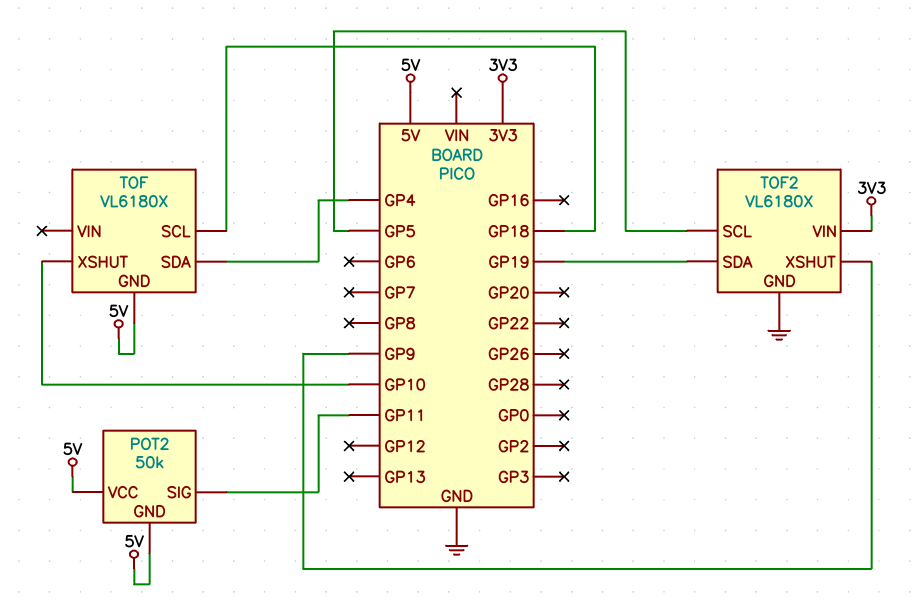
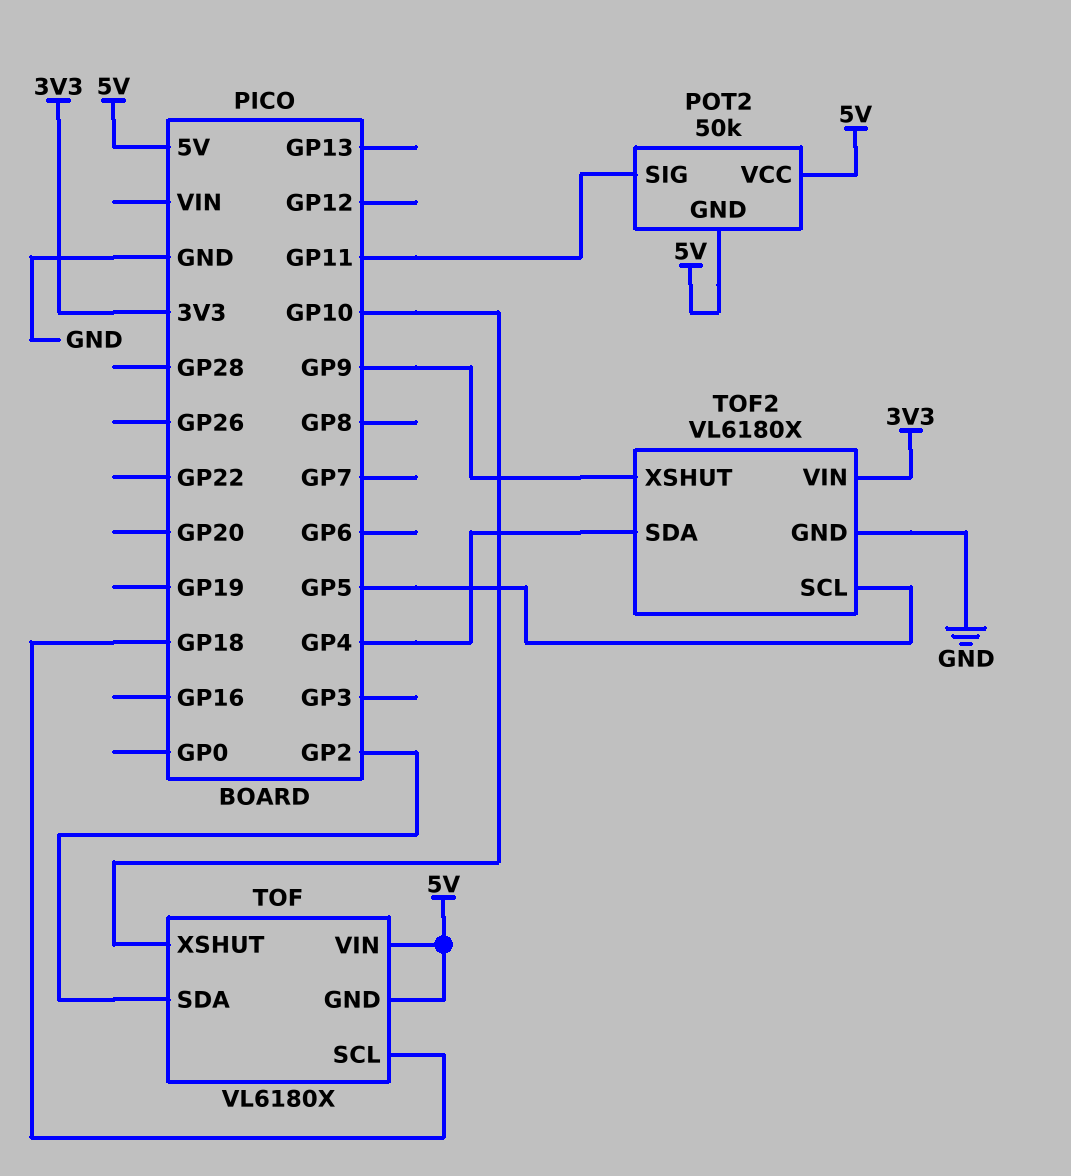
TOF pin SDA: GP4 -> GP2
TOF pin VIN: none -> 5V
TOF2 pin SDA: GP19 -> GP4

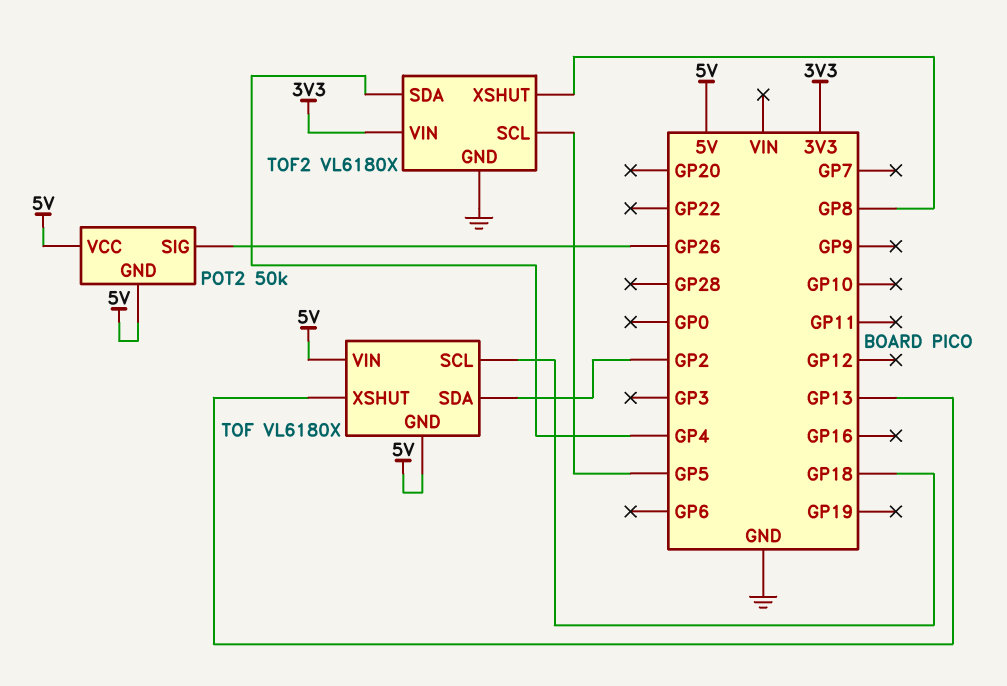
POT2 pin SIG: GP11 -> GP26
TOF pin XSHUT: GP10 -> GP13
TOF2 pin XSHUT: GP9 -> GP8

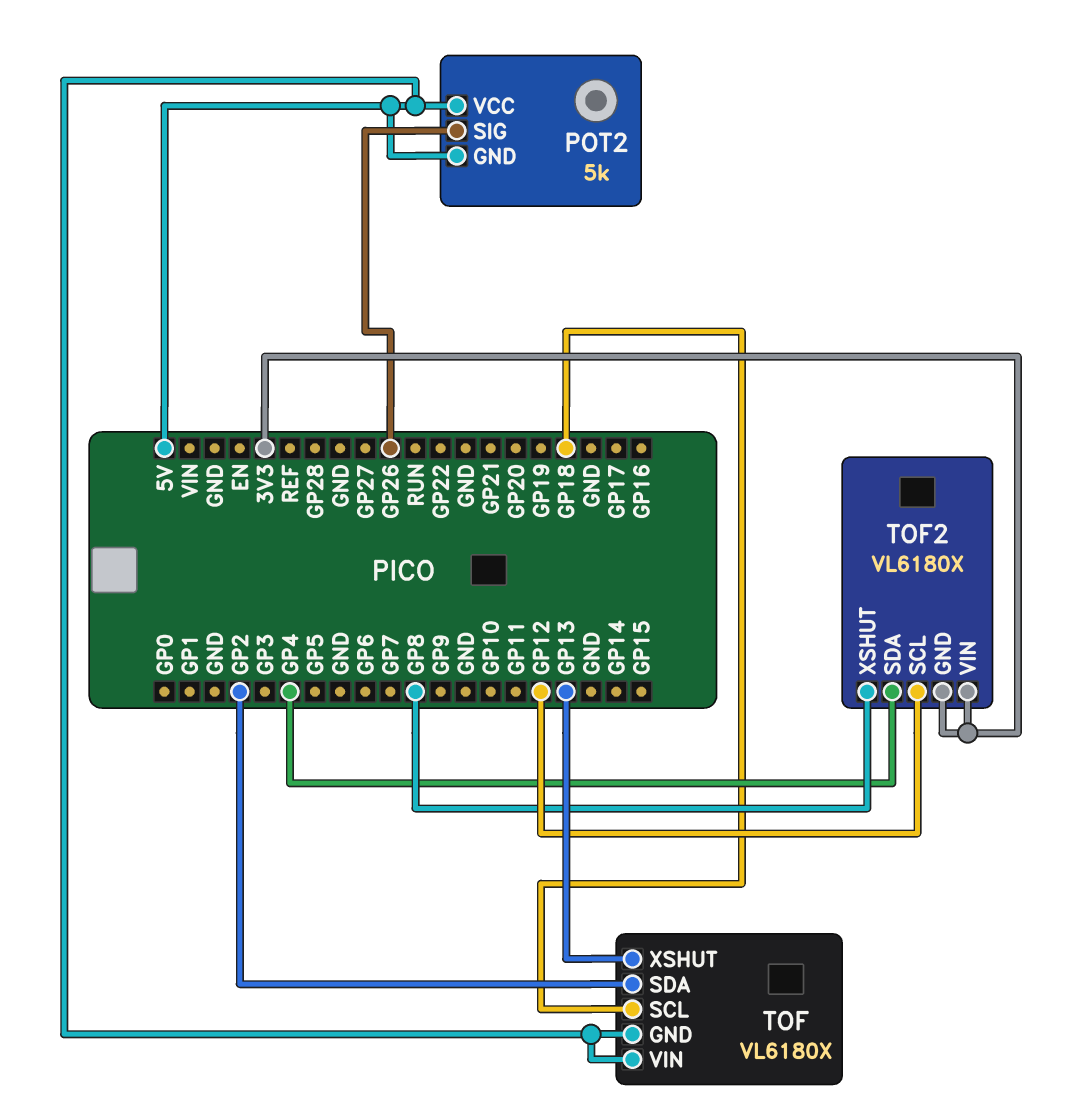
POT2: 50k -> 5k
TOF2 pin GND: GND -> 3V3
TOF2 pin SCL: GP5 -> GP12

